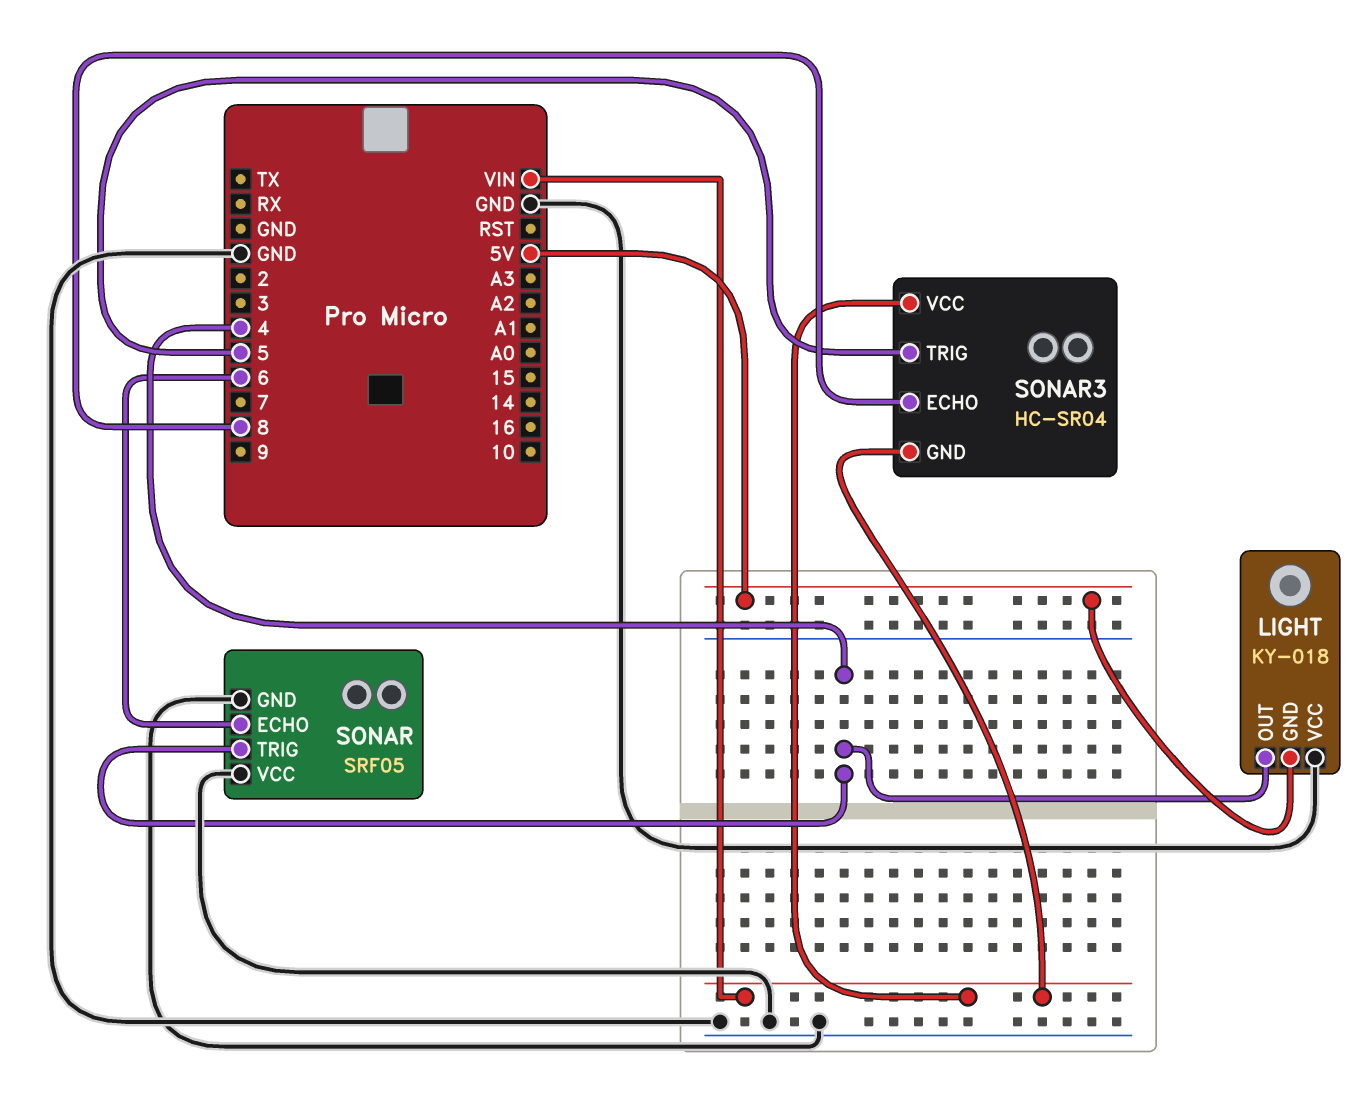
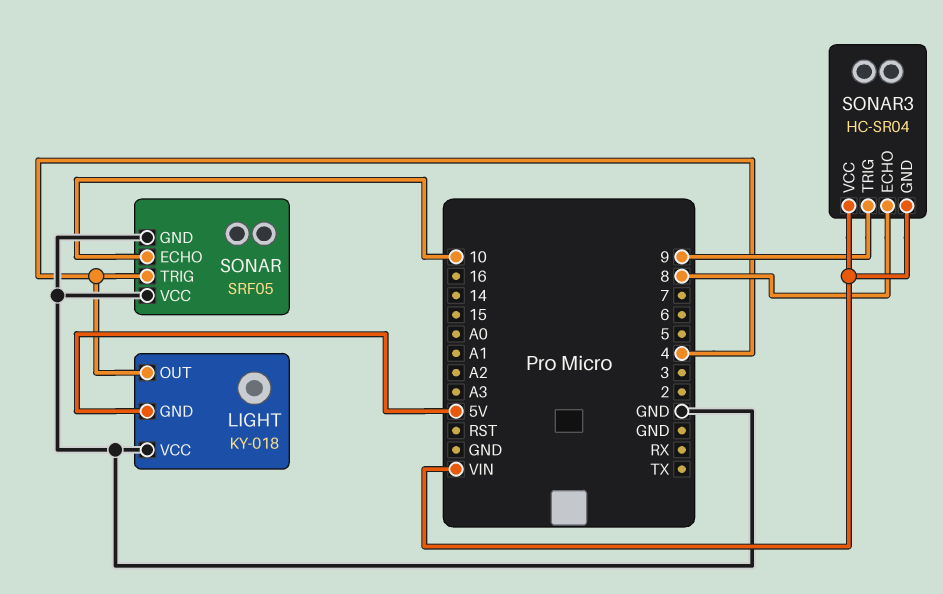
SONAR pin ECHO: 6 -> 10
SONAR3 pin TRIG: 5 -> 9

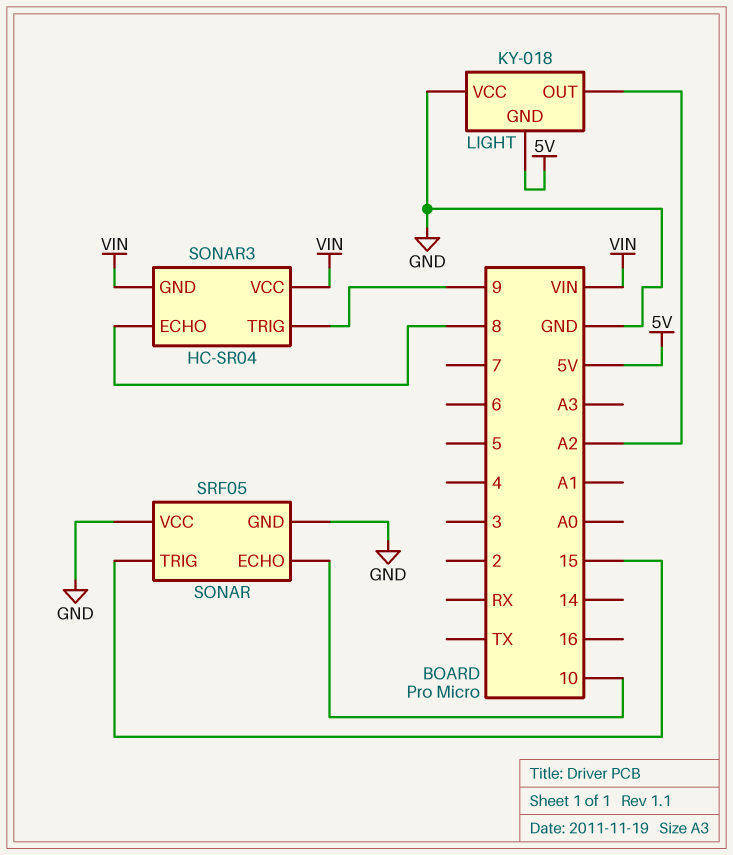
LIGHT pin OUT: 4 -> A2
SONAR pin TRIG: 4 -> 15

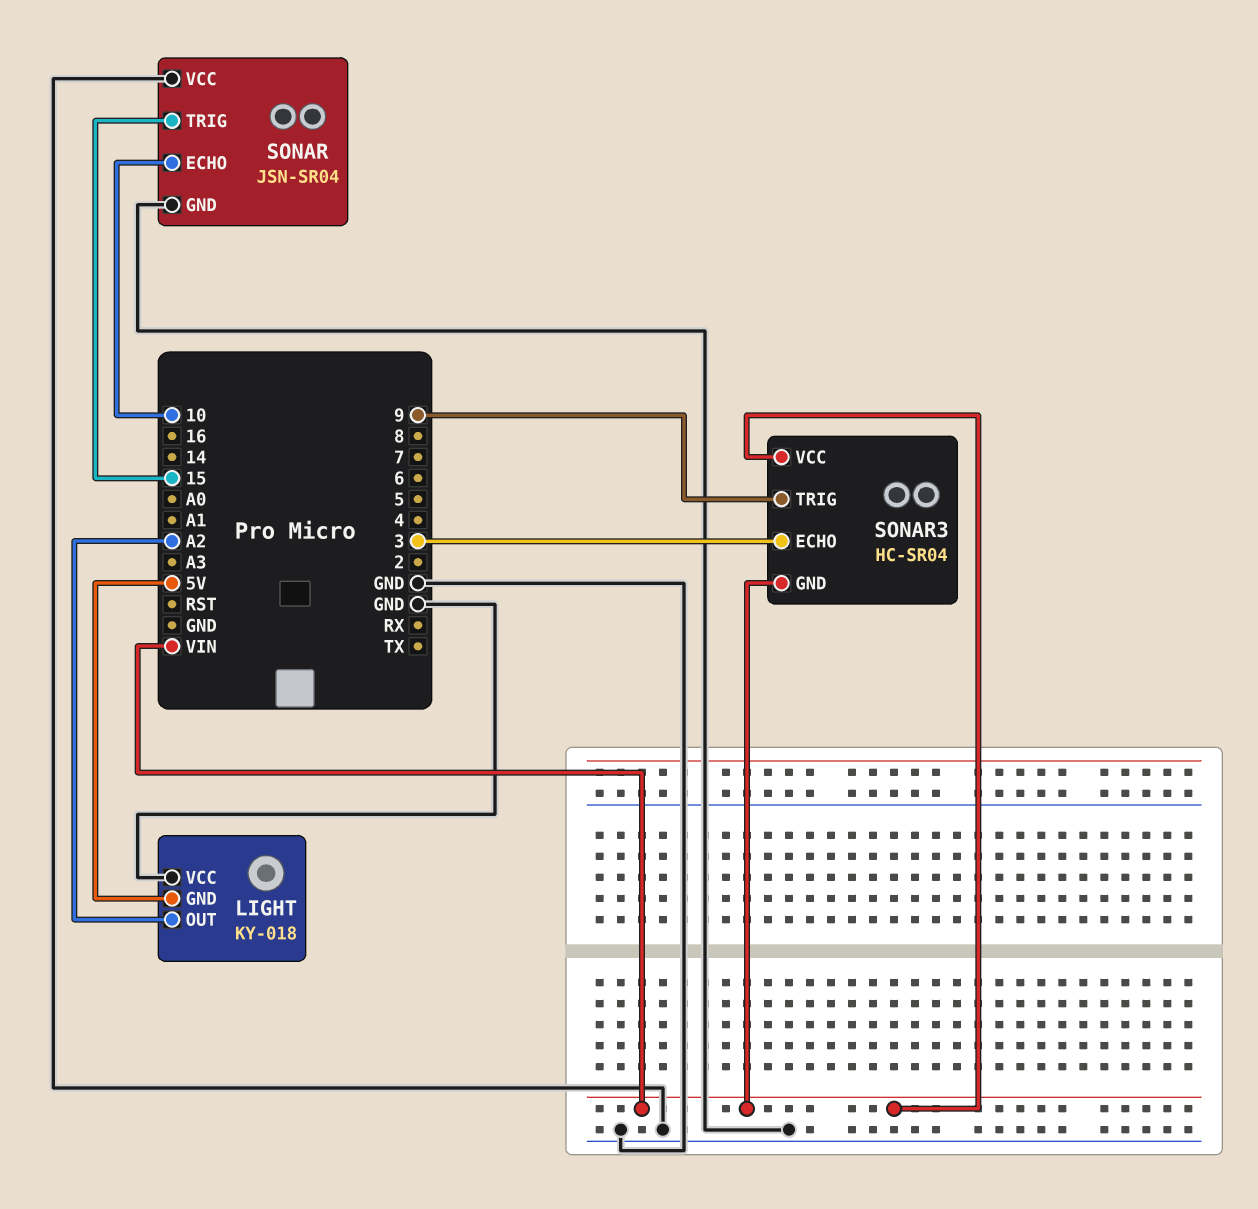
SONAR: SRF05 -> JSN-SR04
SONAR3 pin ECHO: 8 -> 3

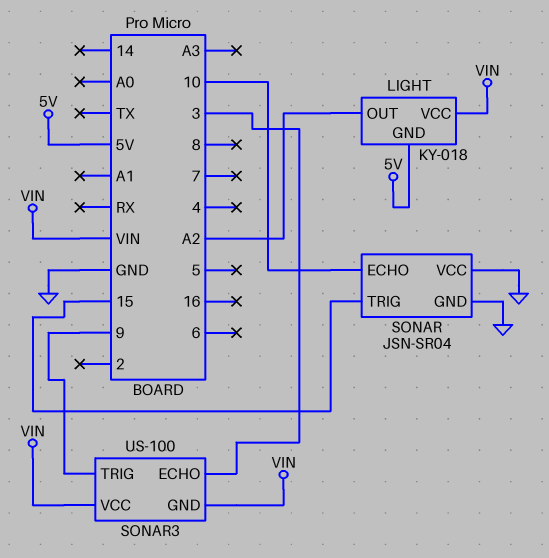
LIGHT pin VCC: GND -> VIN
SONAR3: HC-SR04 -> US-100

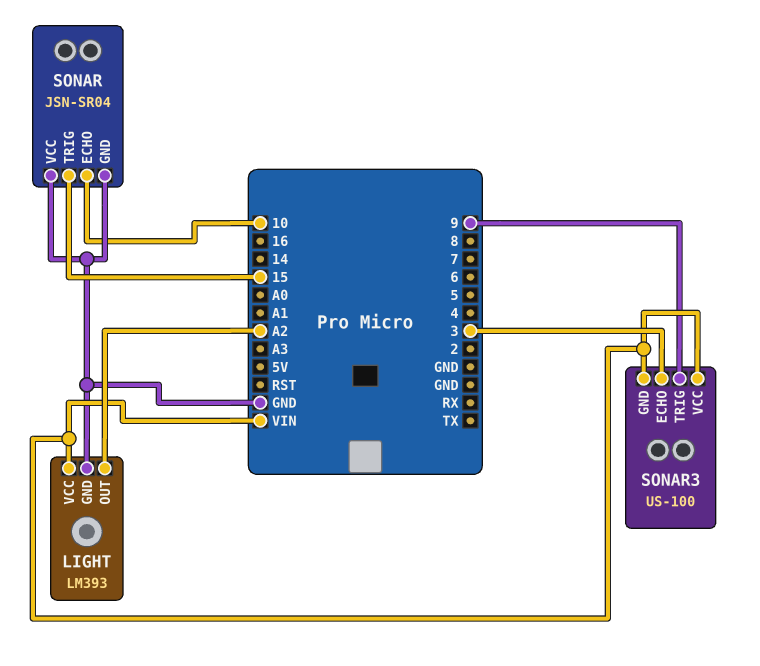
LIGHT: KY-018 -> LM393
LIGHT pin GND: 5V -> GND

